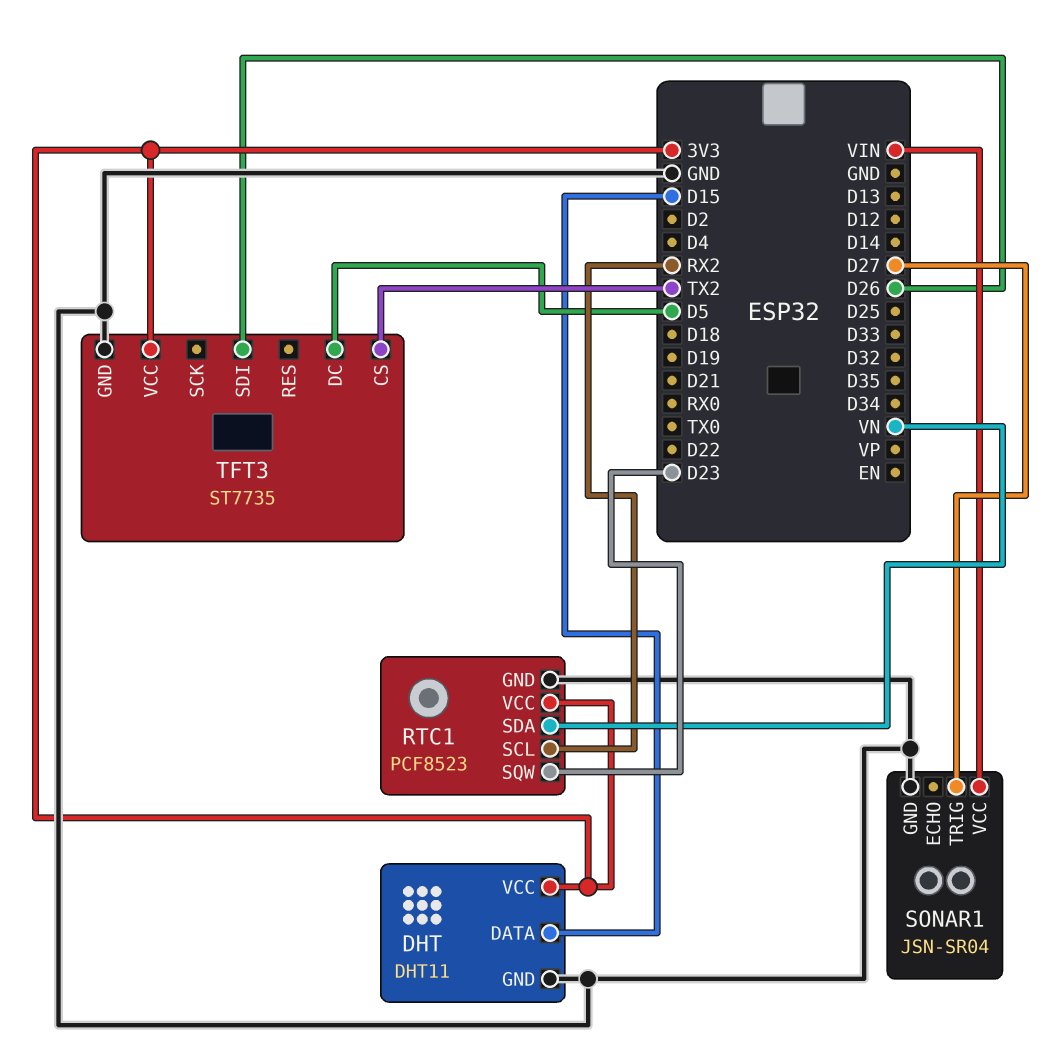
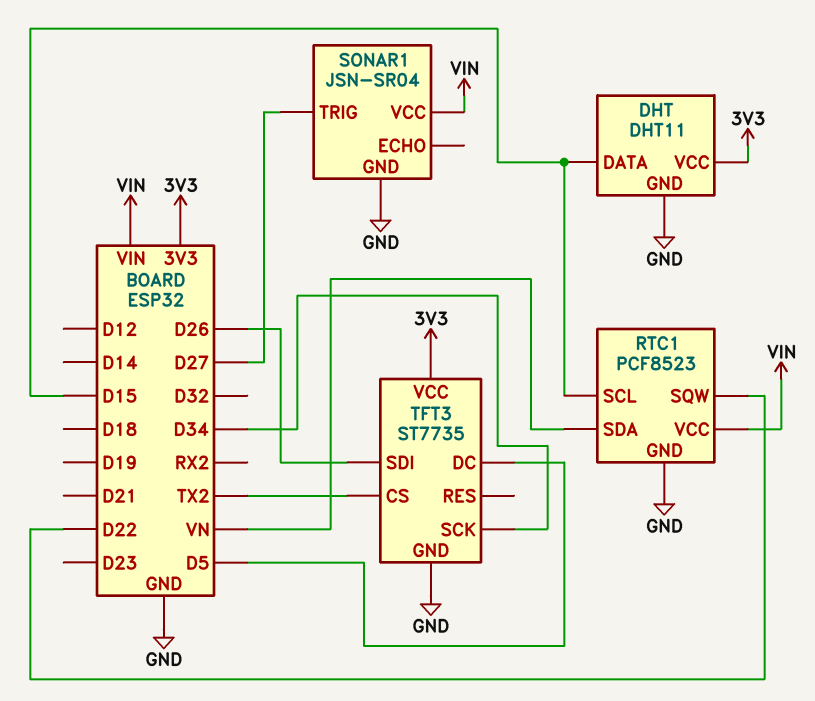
RTC1 pin SCL: RX2 -> D15
RTC1 pin SQW: D23 -> D22
RTC1 pin VCC: 3V3 -> VIN
TFT3 pin SCK: none -> D34

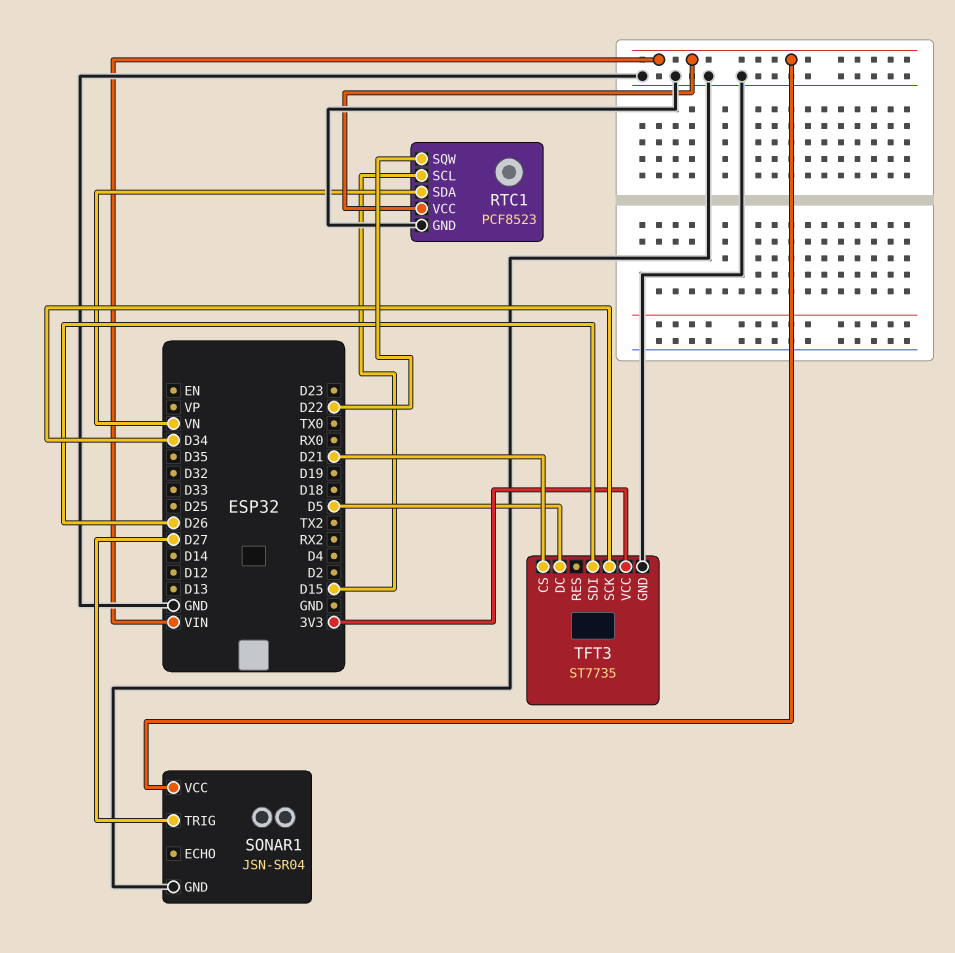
DHT: DHT11 -> none
DHT pin DATA: D15 -> none
DHT pin GND: GND -> none
DHT pin VCC: 3V3 -> none
TFT3 pin CS: TX2 -> D21

